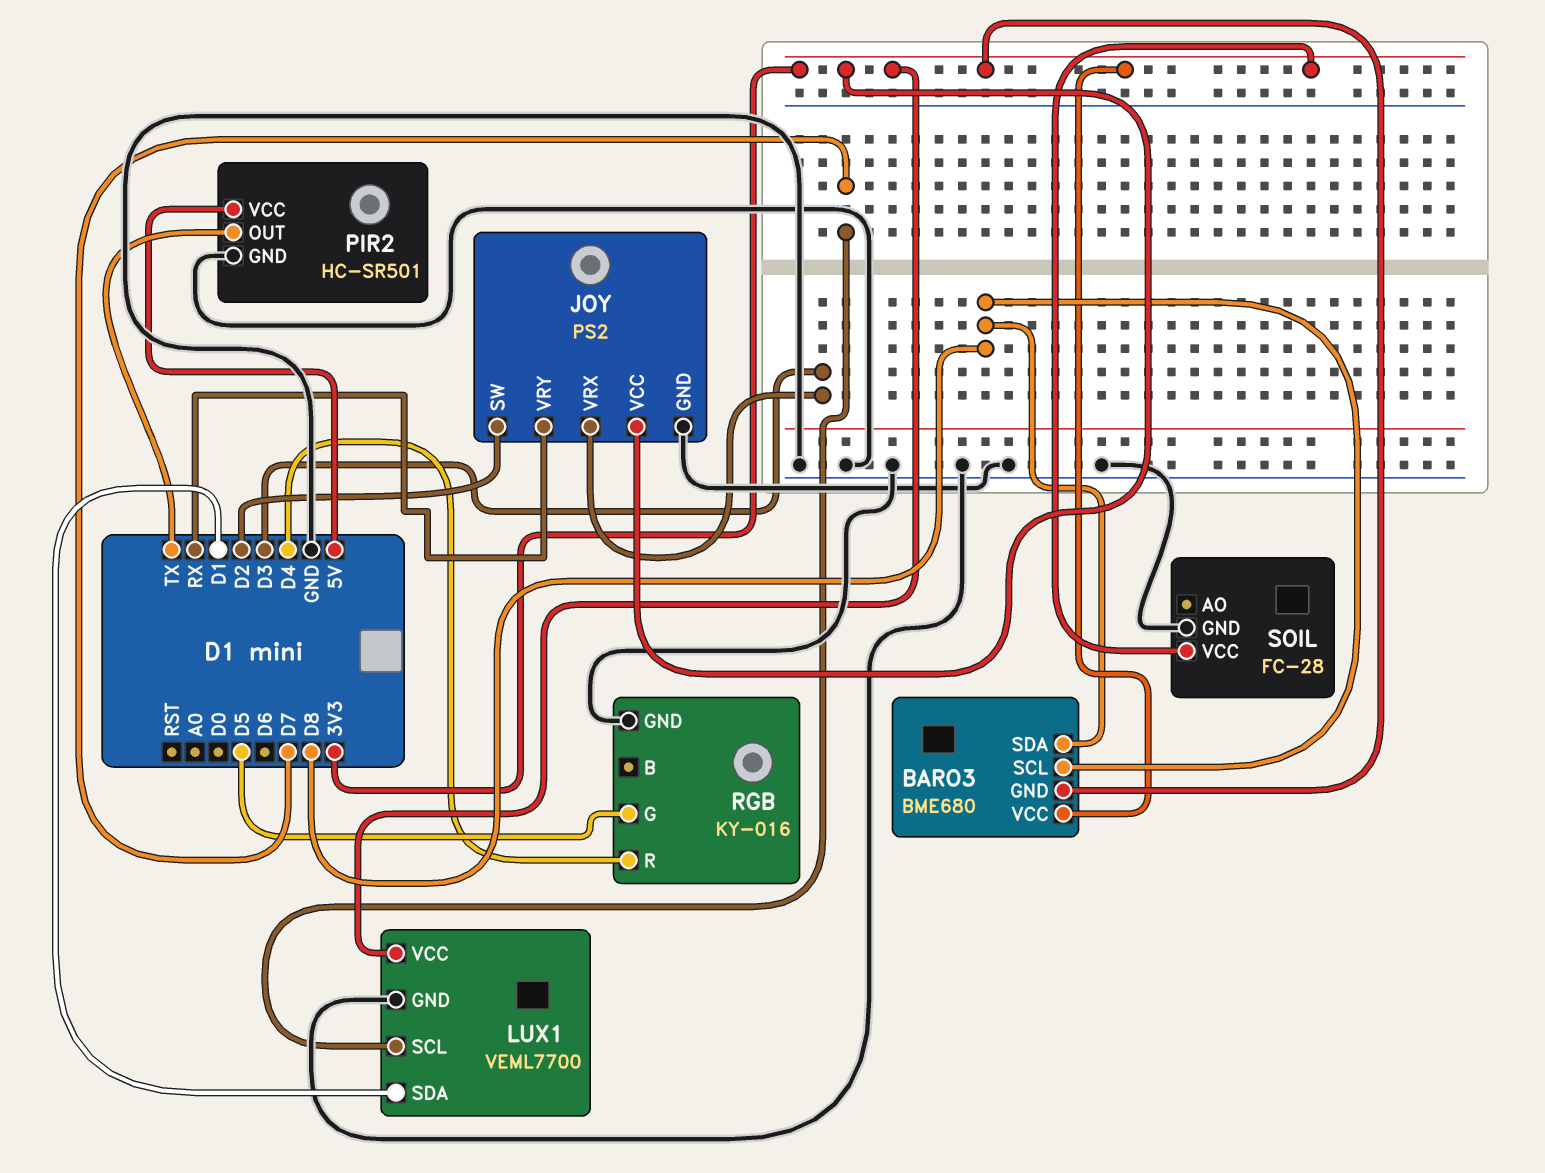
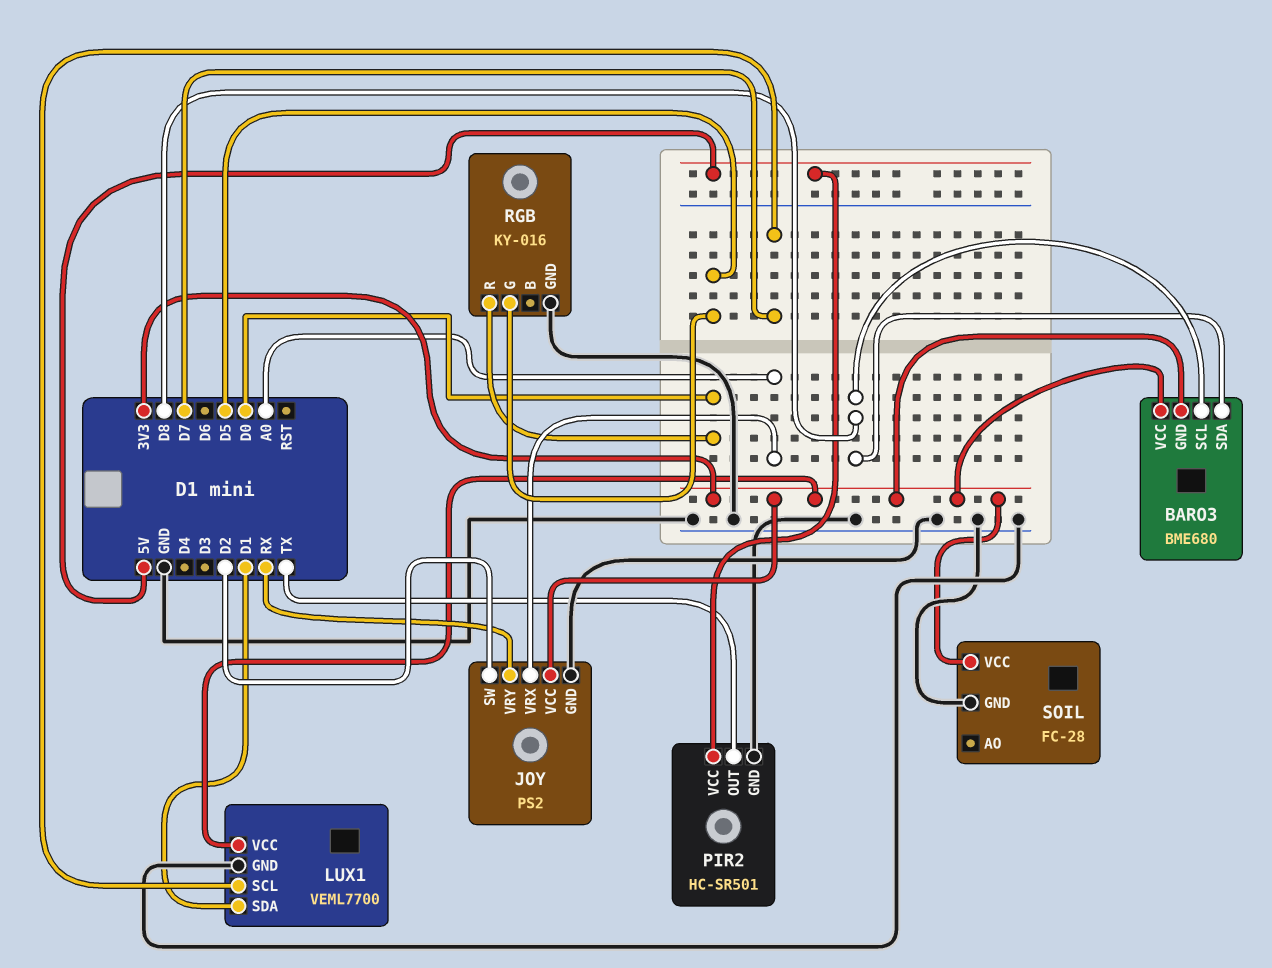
JOY pin VRX: D3 -> A0
RGB pin R: D4 -> D0

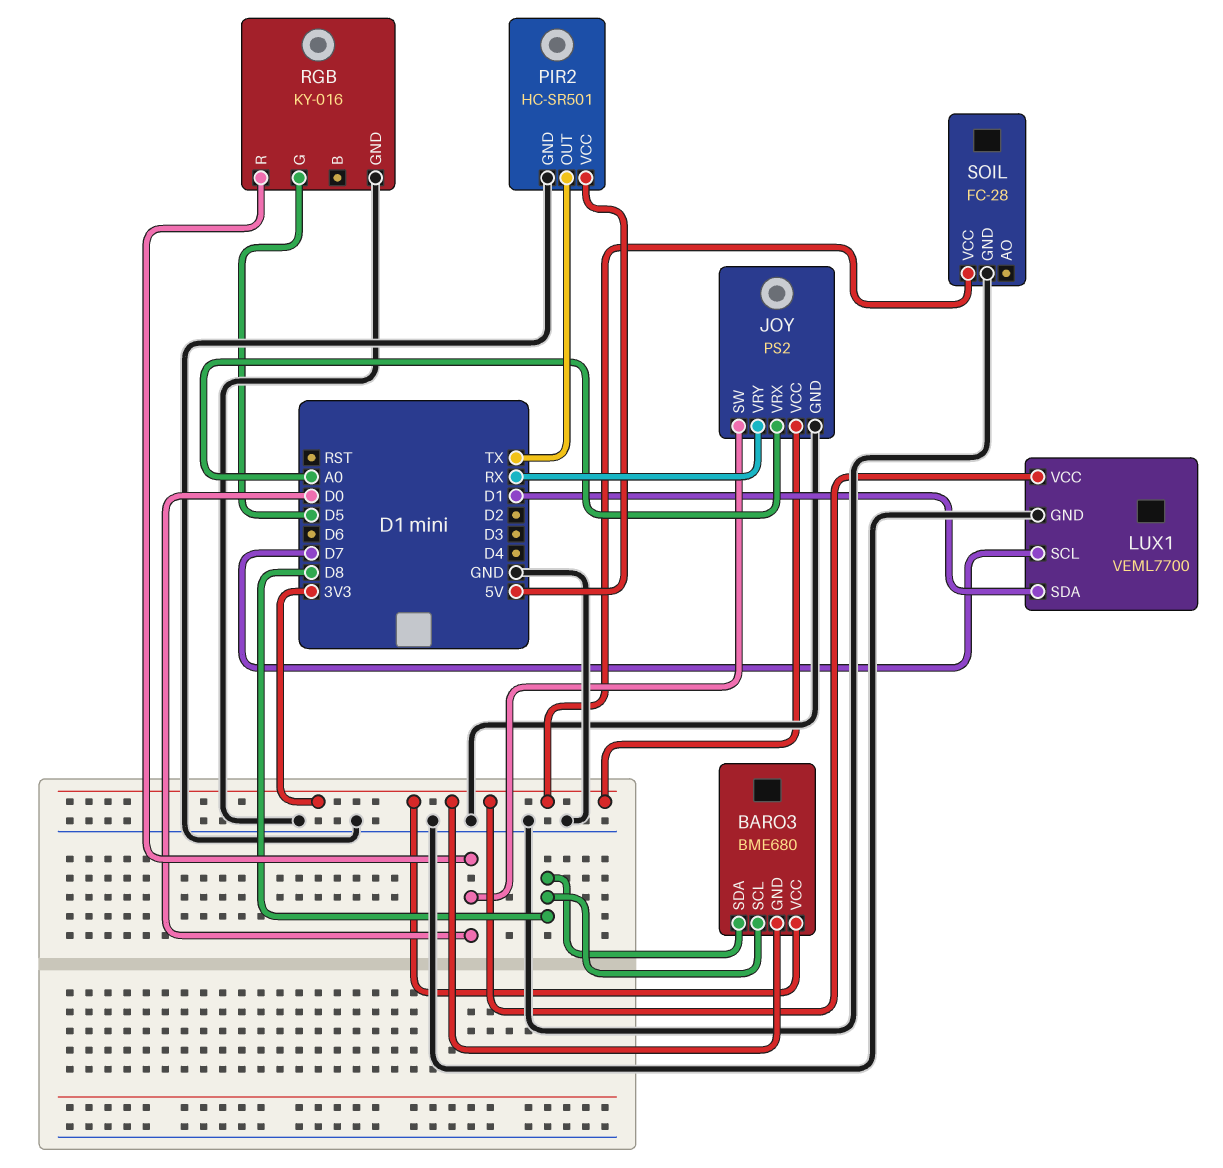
JOY pin SW: D2 -> D0

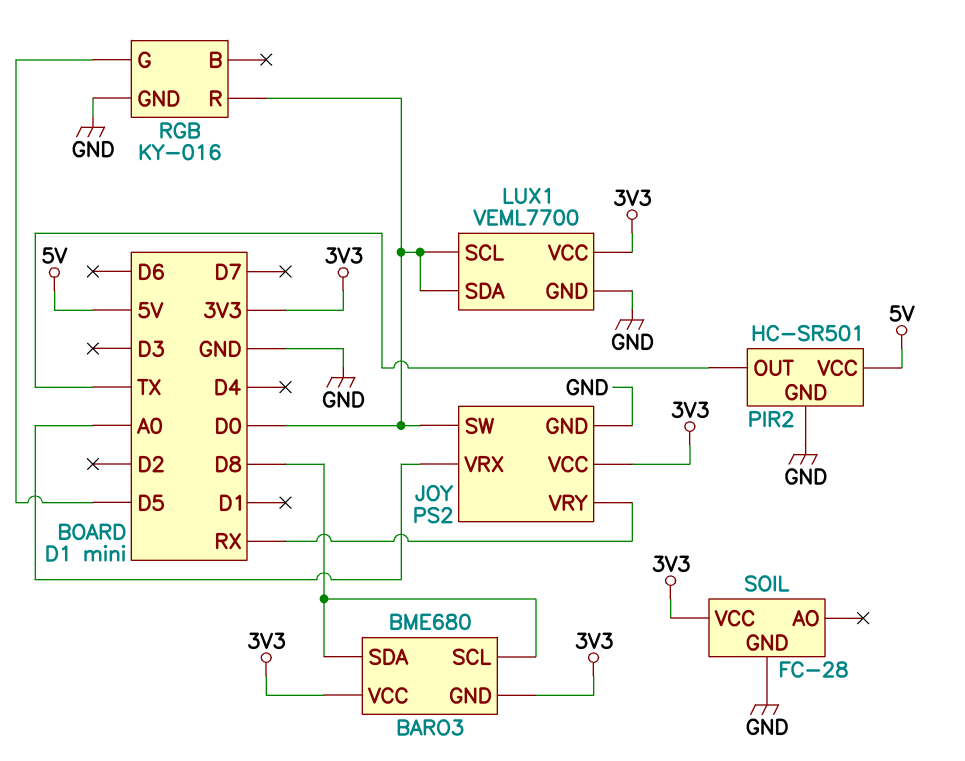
LUX1 pin SCL: D7 -> D0
LUX1 pin SDA: D1 -> D0

